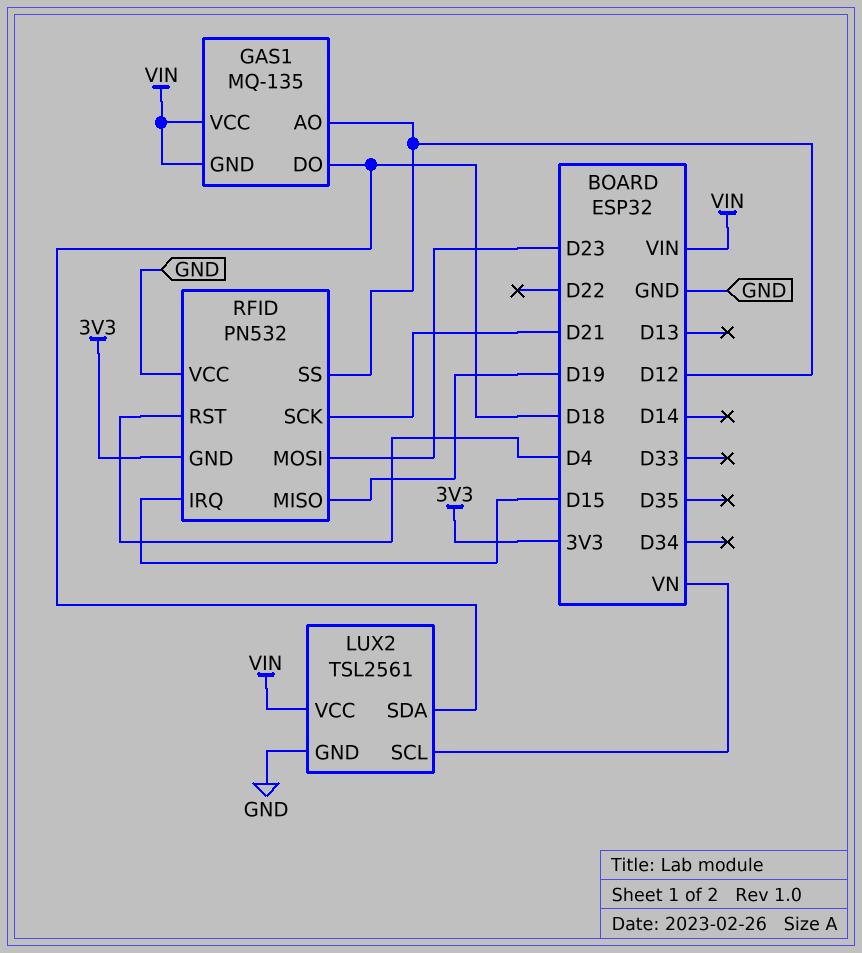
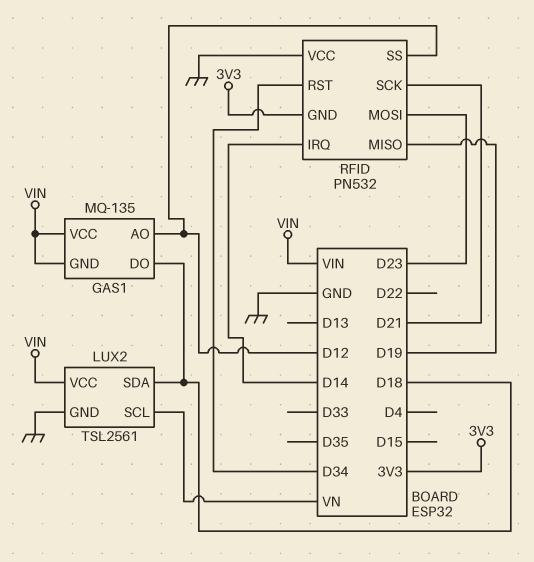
RFID pin IRQ: D15 -> D14
RFID pin RST: D4 -> D34

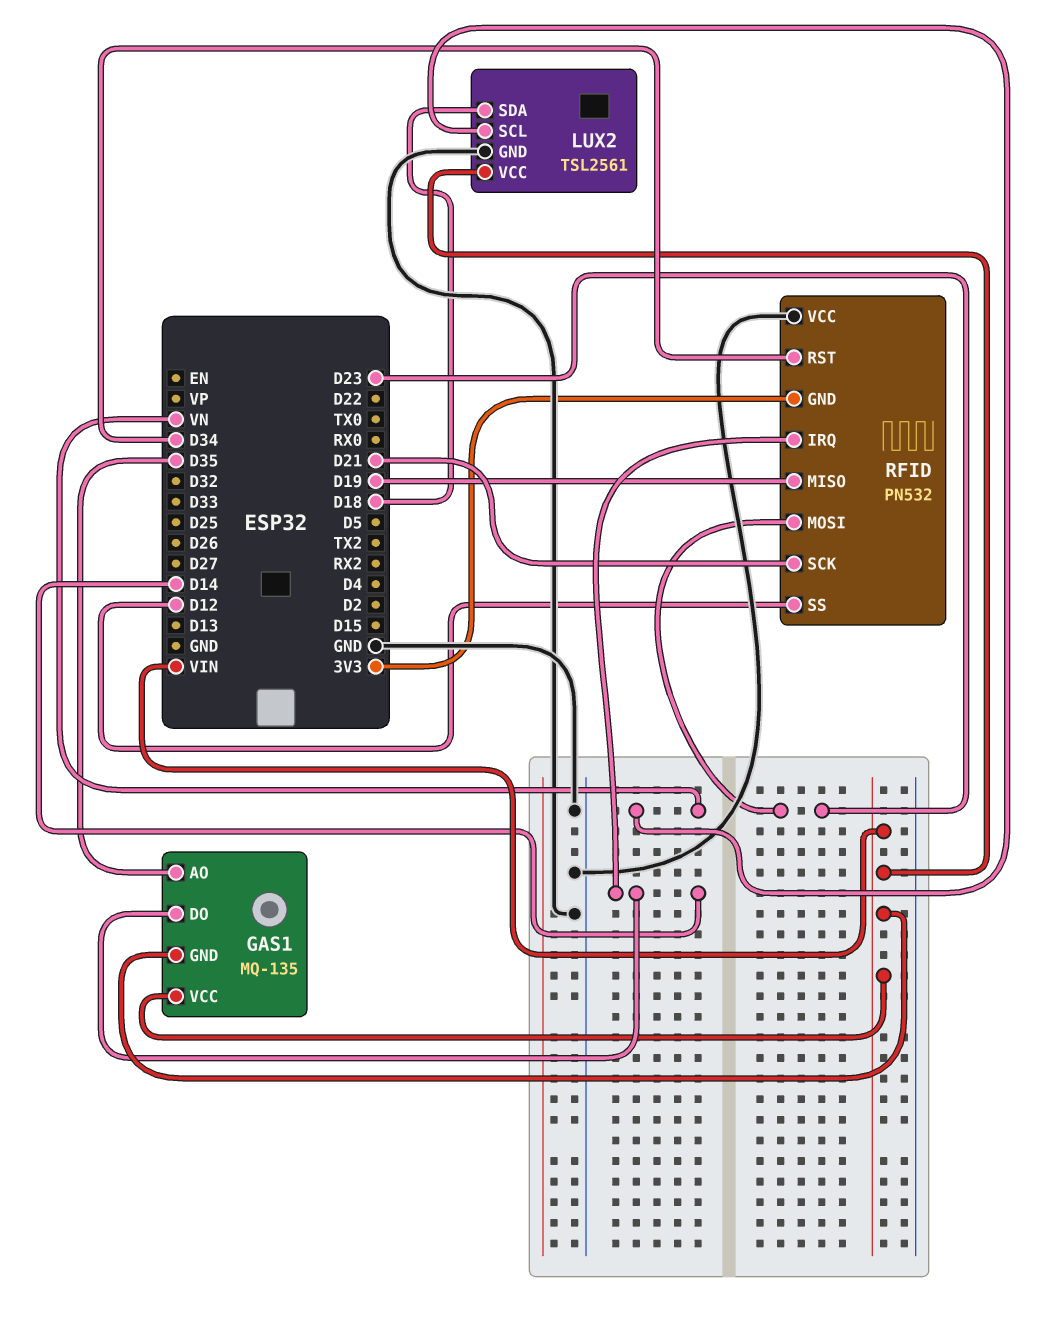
GAS1 pin AO: D12 -> D35
GAS1 pin DO: D18 -> D14

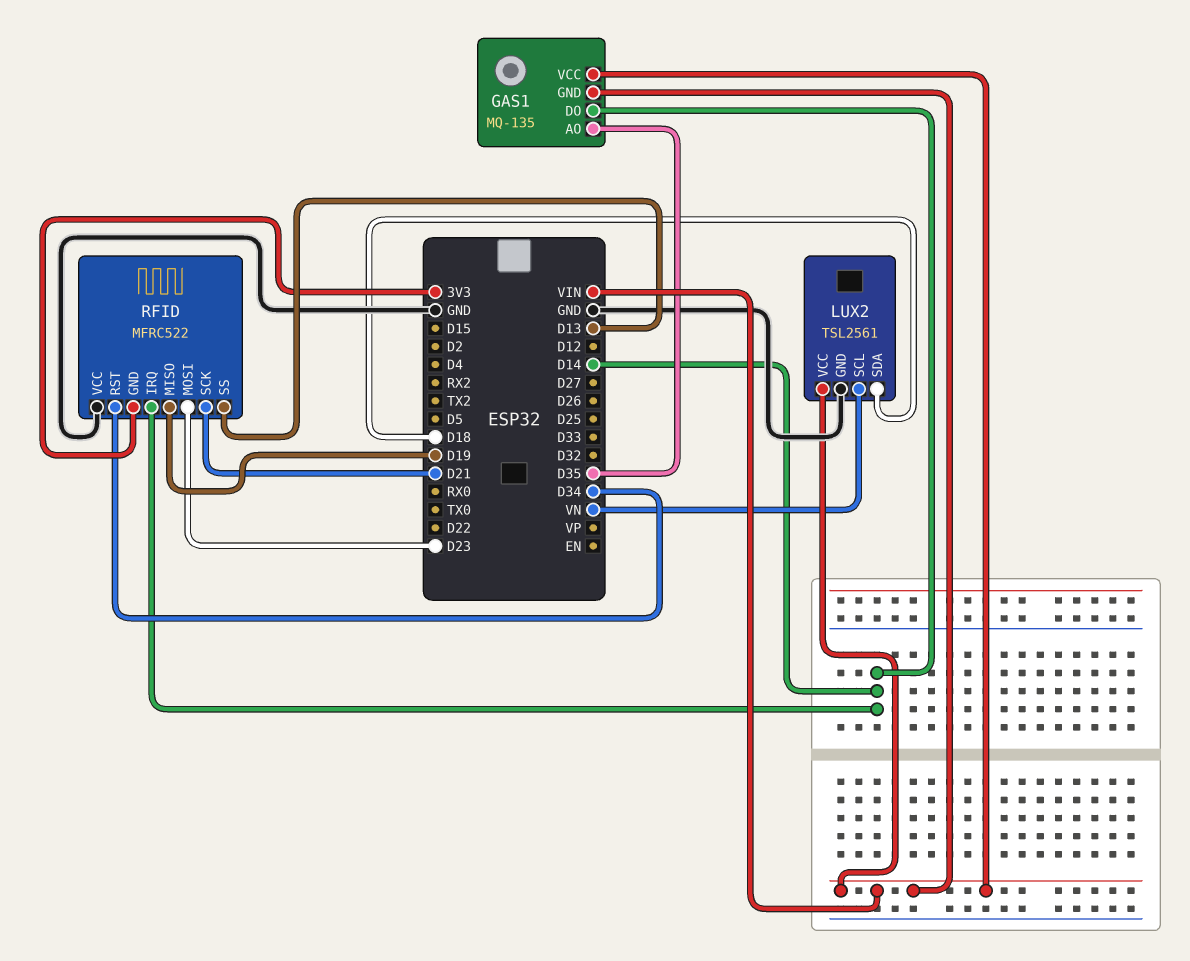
RFID: PN532 -> MFRC522
RFID pin SS: D12 -> D13

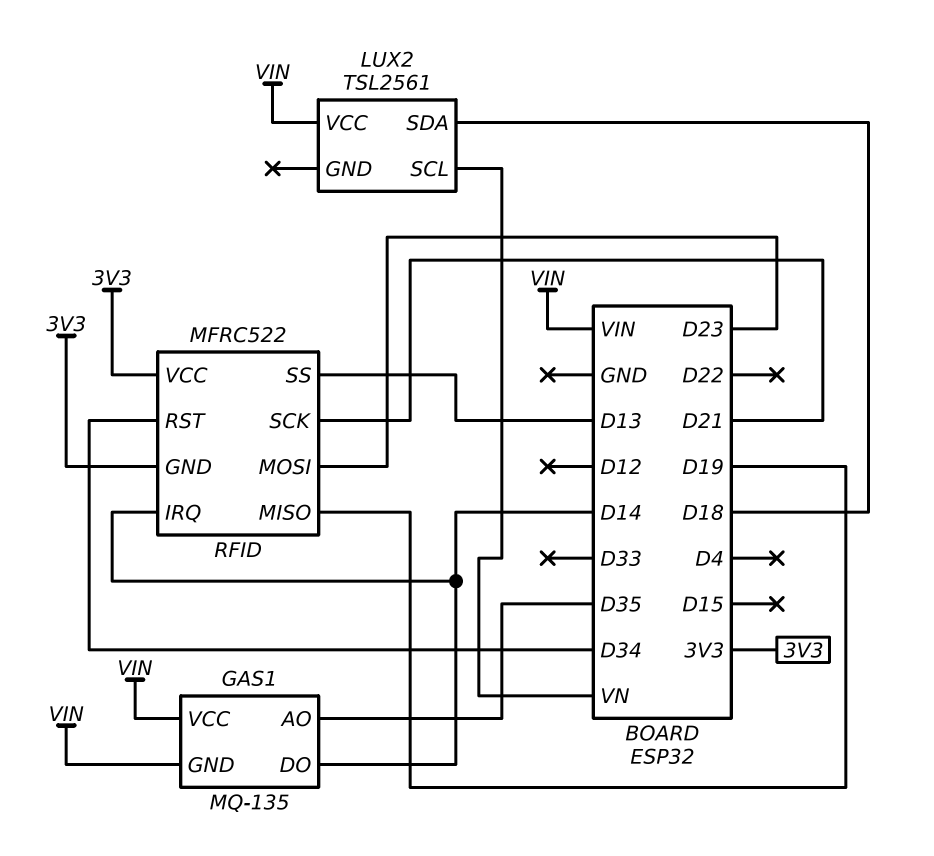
LUX2 pin GND: GND -> none
RFID pin VCC: GND -> 3V3

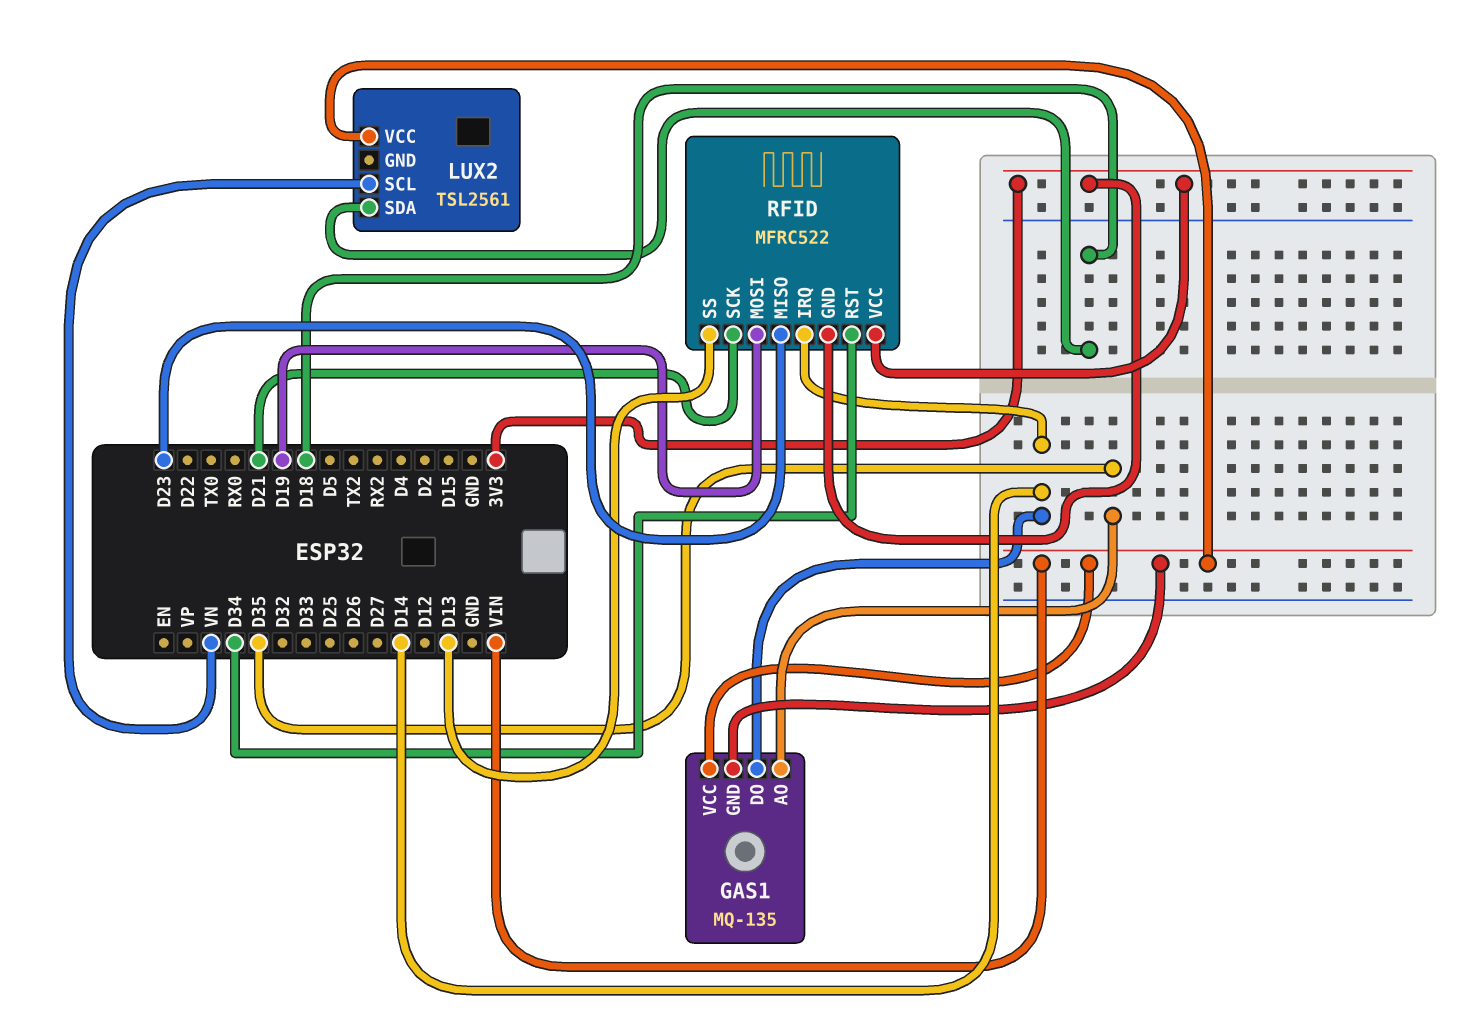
RFID pin MISO: D19 -> D23
RFID pin MOSI: D23 -> D19

